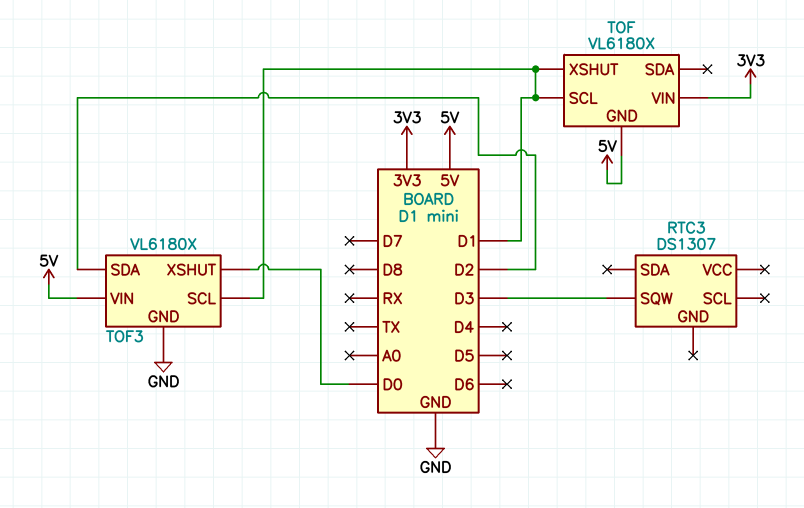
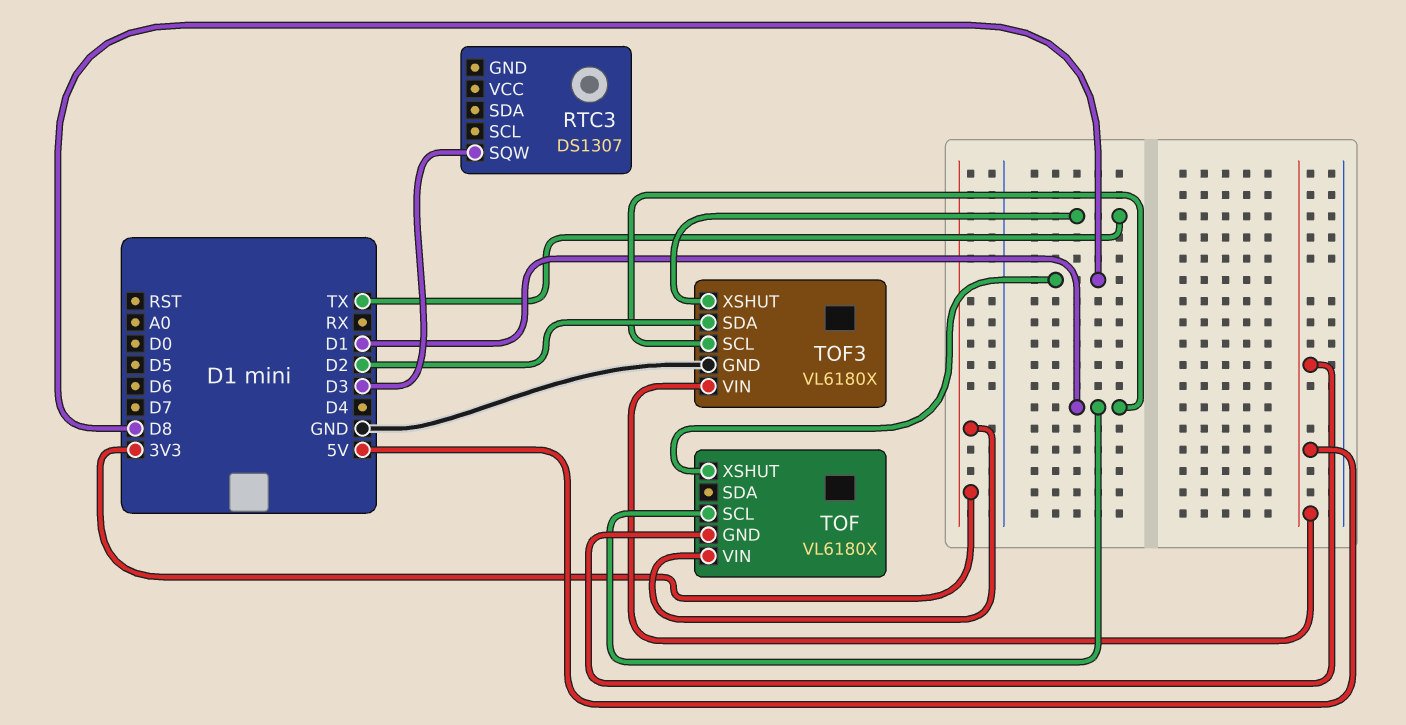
TOF pin XSHUT: D1 -> D8
TOF3 pin XSHUT: D0 -> TX

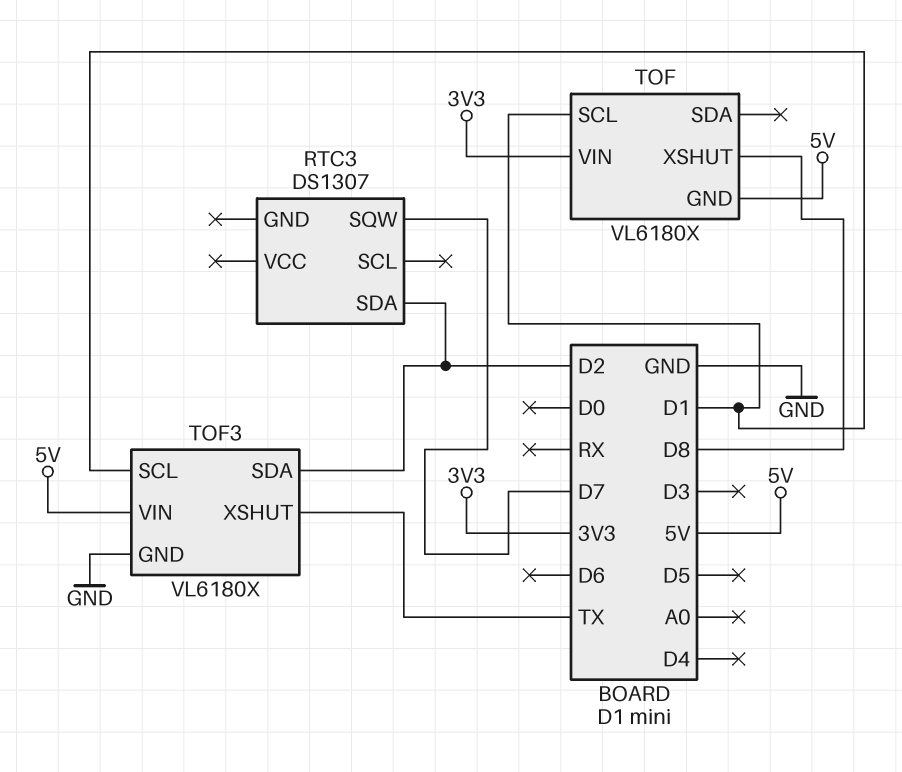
RTC3 pin SDA: none -> D2
RTC3 pin SQW: D3 -> D7

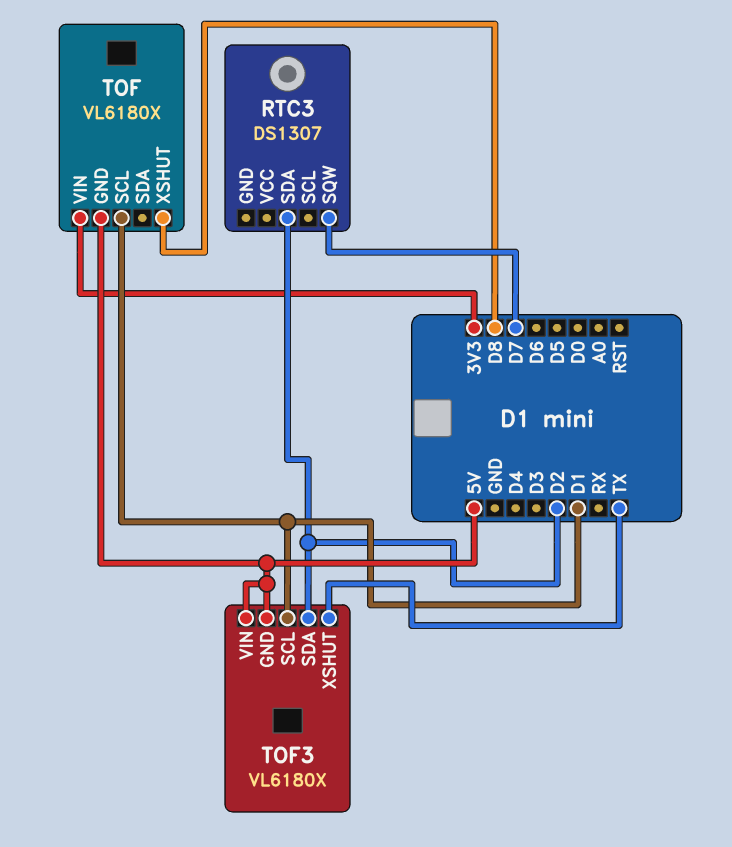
TOF3 pin GND: GND -> 5V

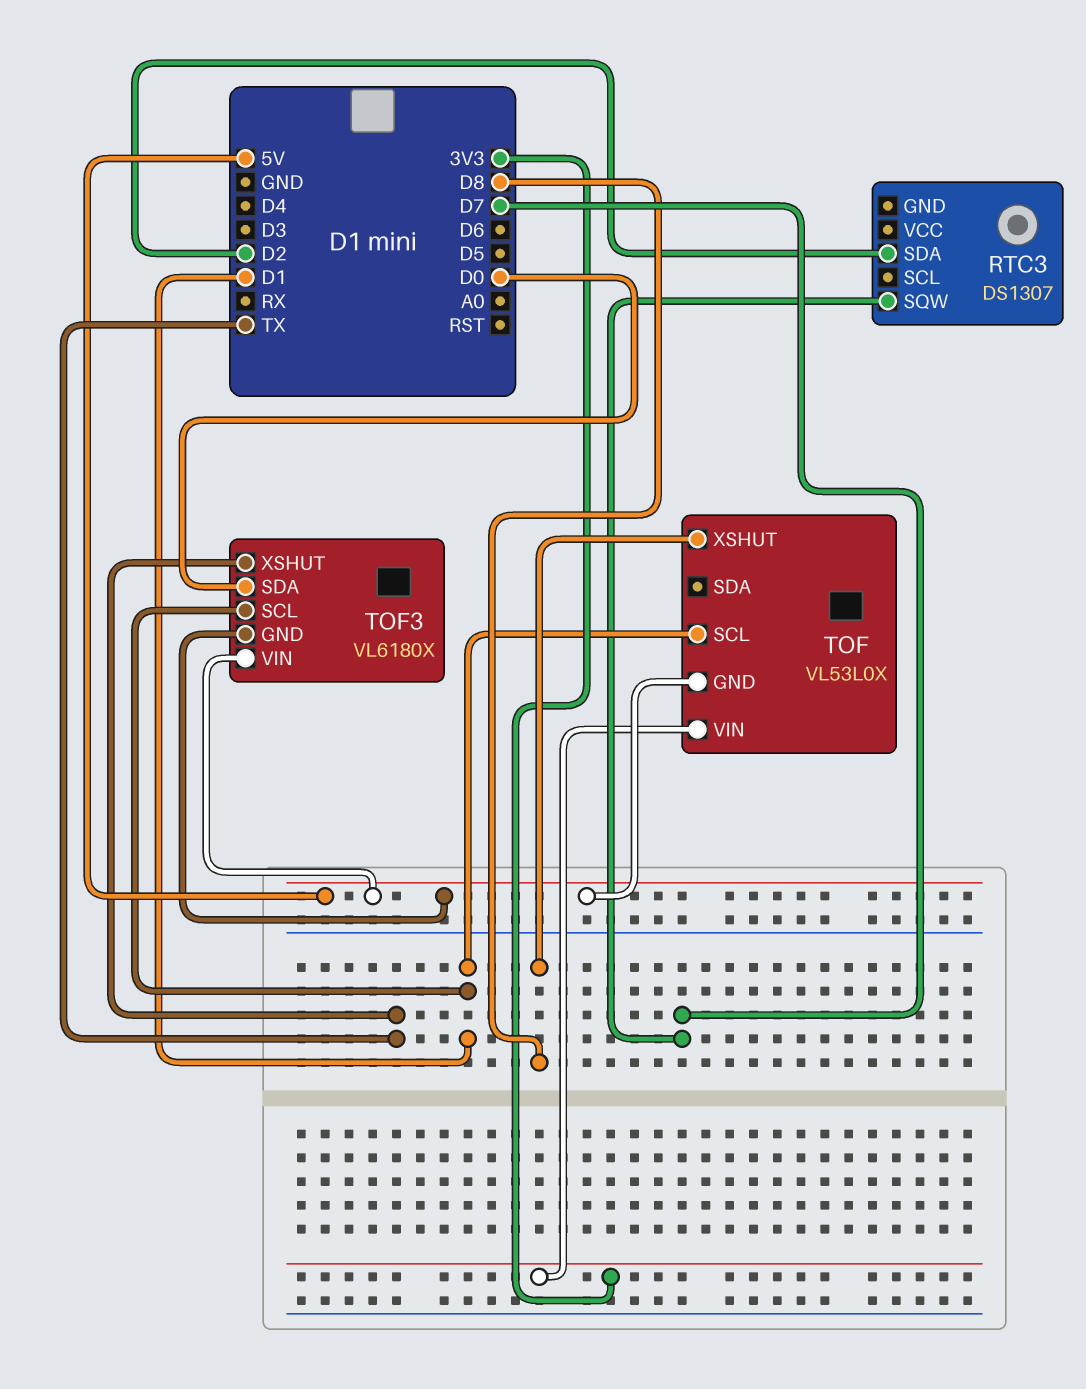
TOF: VL6180X -> VL53L0X
TOF3 pin SDA: D2 -> D0

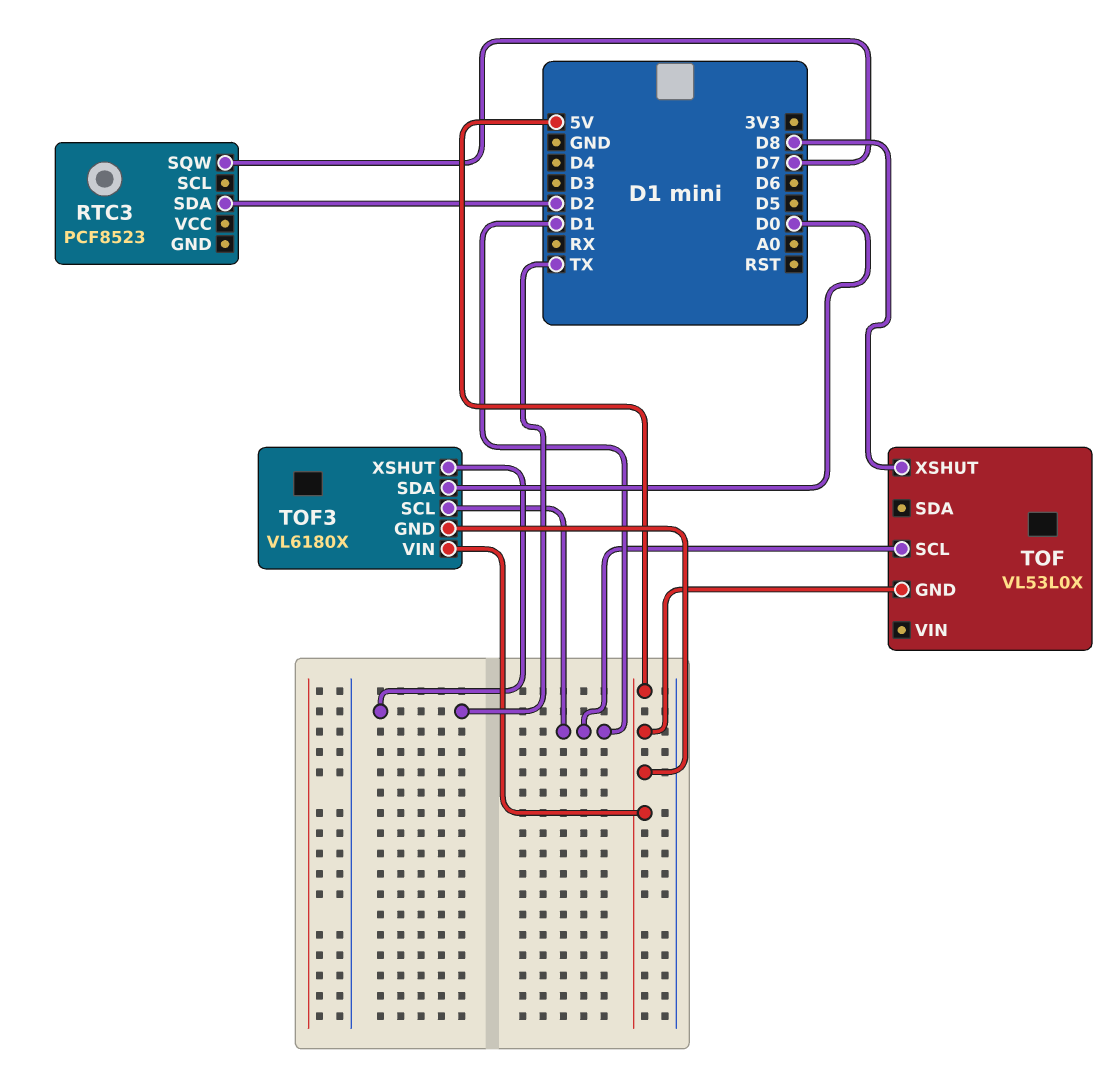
RTC3: DS1307 -> PCF8523
TOF pin VIN: 3V3 -> none

